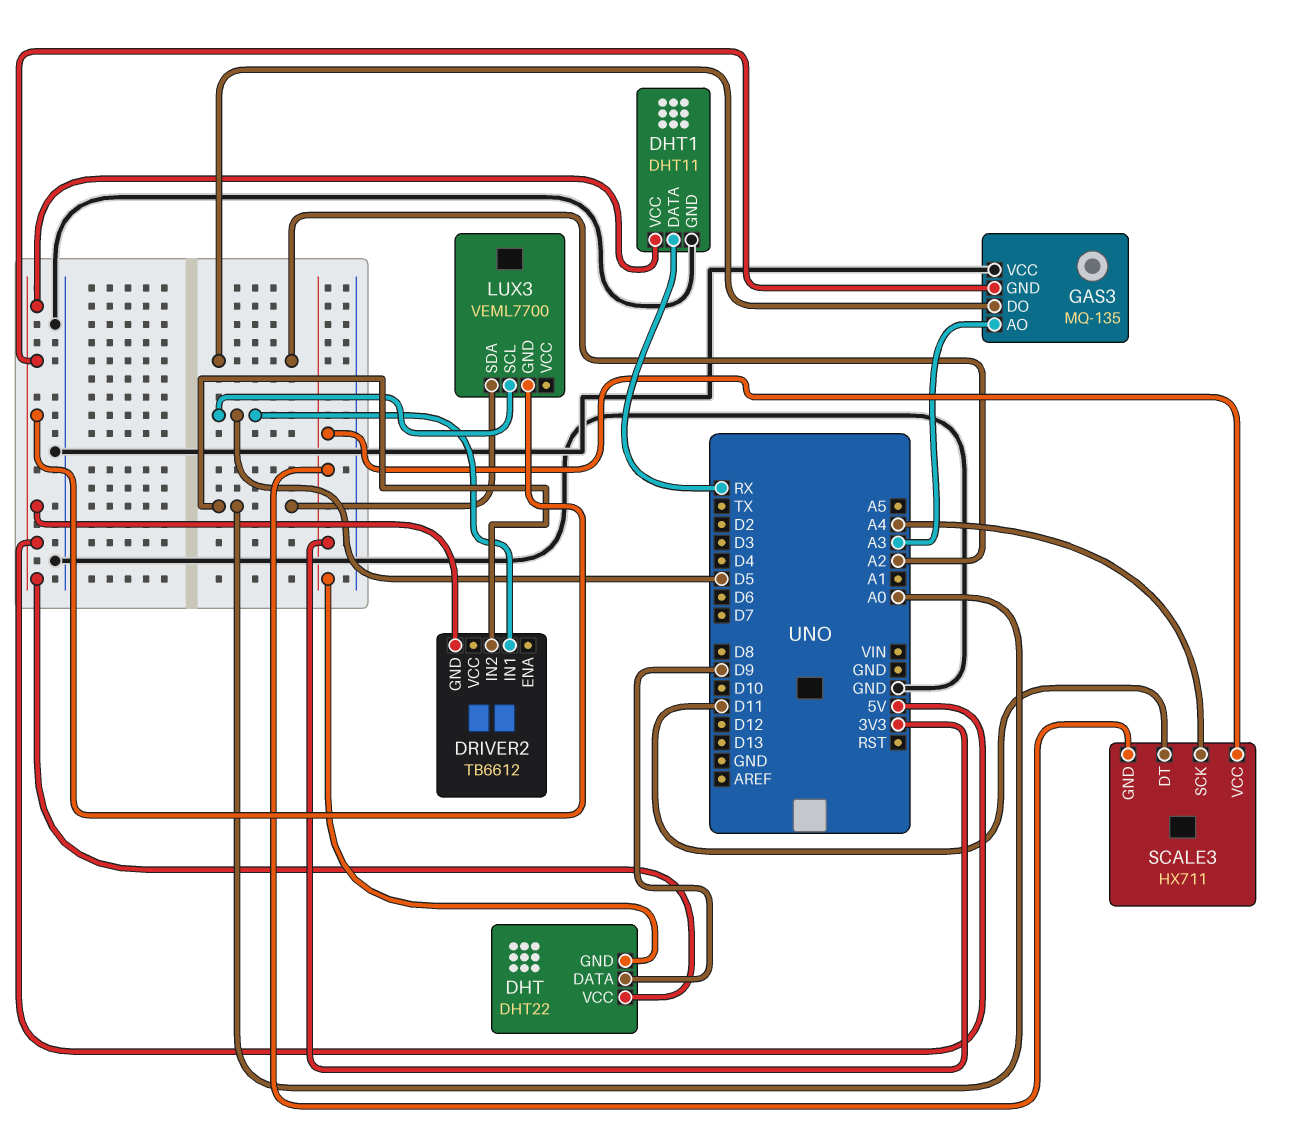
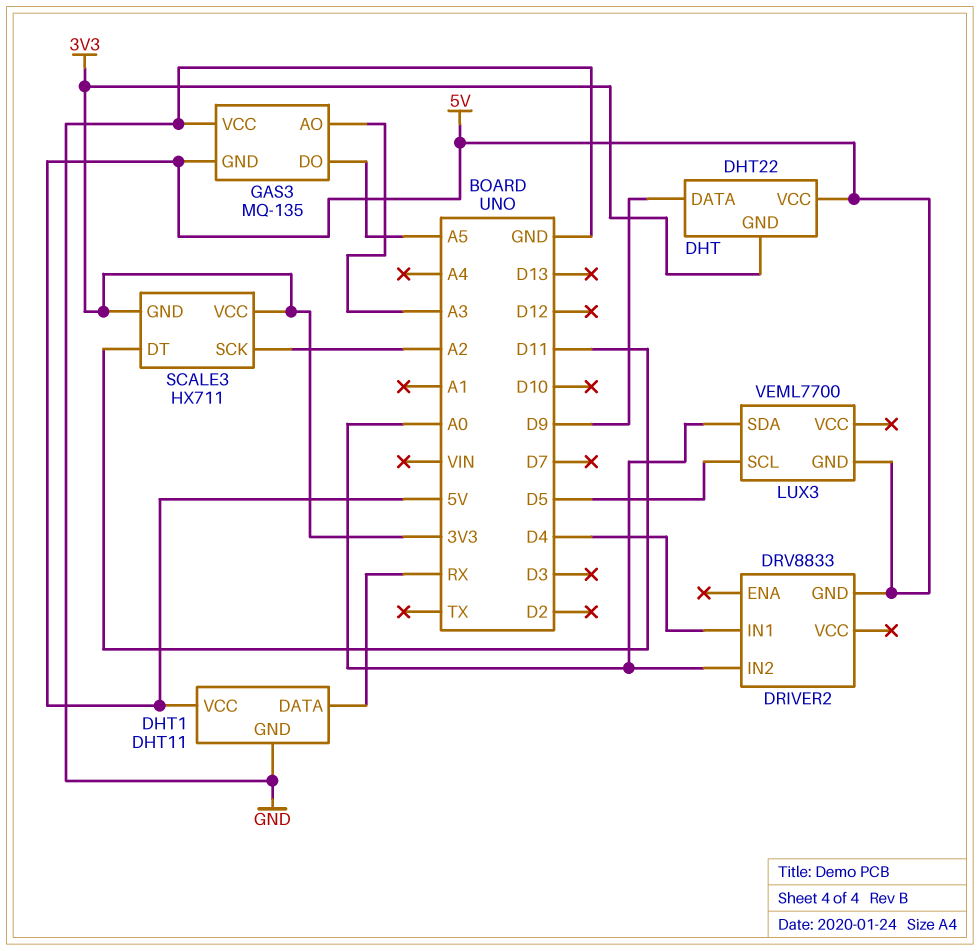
DRIVER2: TB6612 -> DRV8833
DRIVER2 pin IN1: D5 -> D4
GAS3 pin DO: A2 -> A5
SCALE3 pin SCK: A4 -> A2

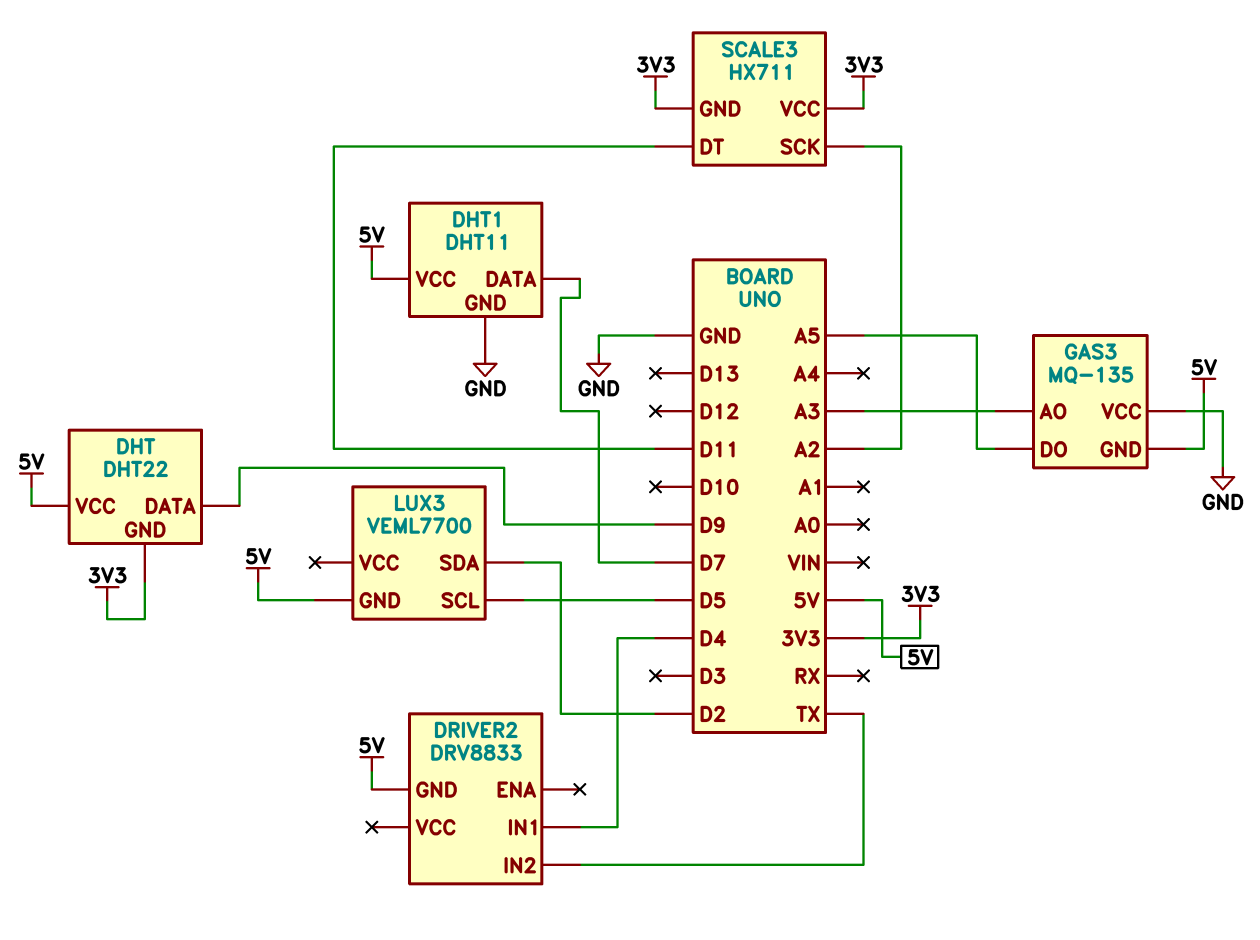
DHT1 pin DATA: RX -> D7
DRIVER2 pin IN2: A0 -> TX
LUX3 pin SDA: A0 -> D2

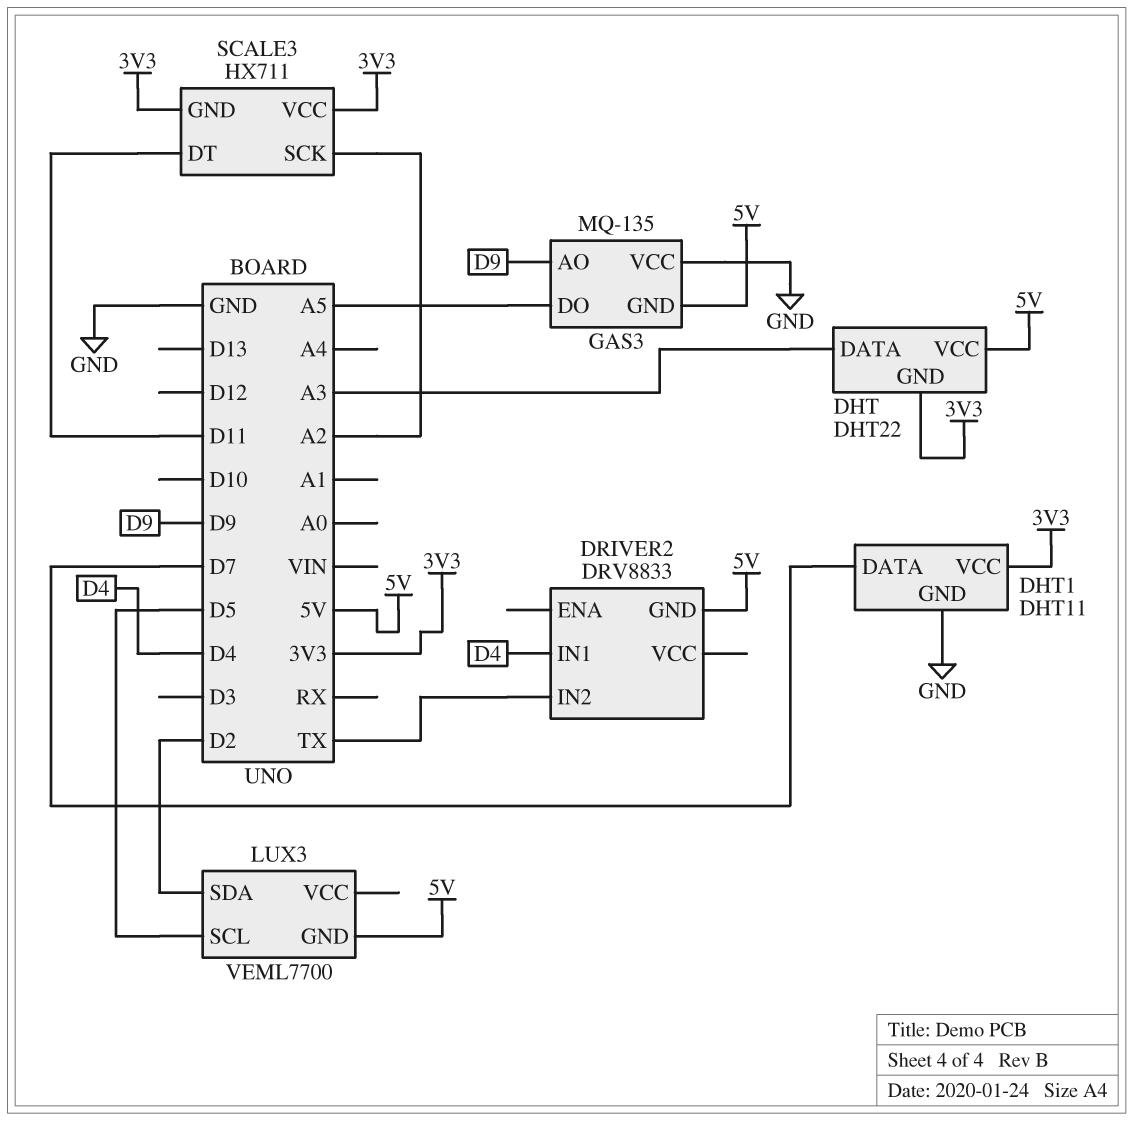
DHT pin DATA: D9 -> A3
DHT1 pin VCC: 5V -> 3V3
GAS3 pin AO: A3 -> D9

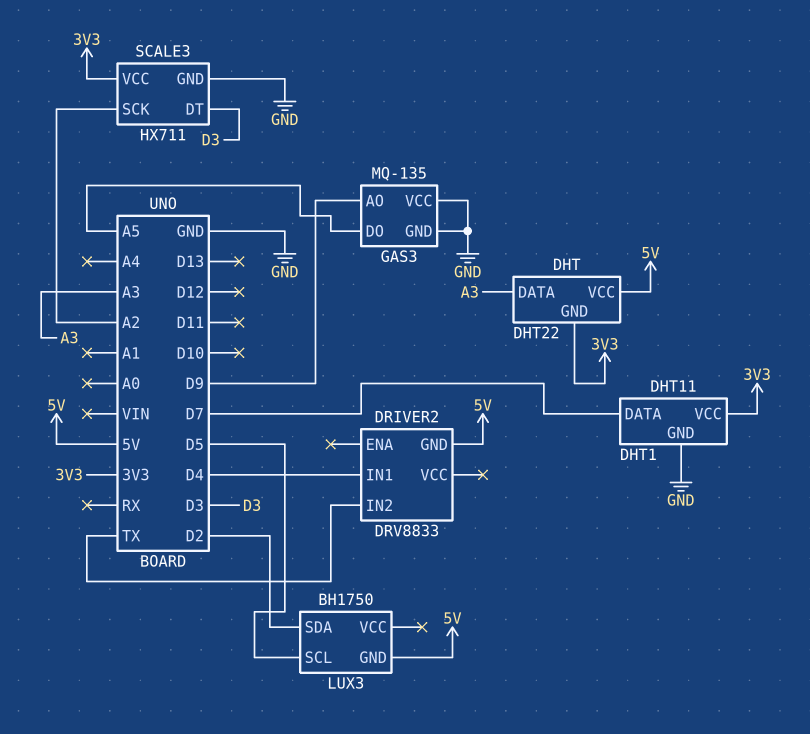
GAS3 pin GND: 5V -> GND
LUX3: VEML7700 -> BH1750
SCALE3 pin DT: D11 -> D3
SCALE3 pin GND: 3V3 -> GND

